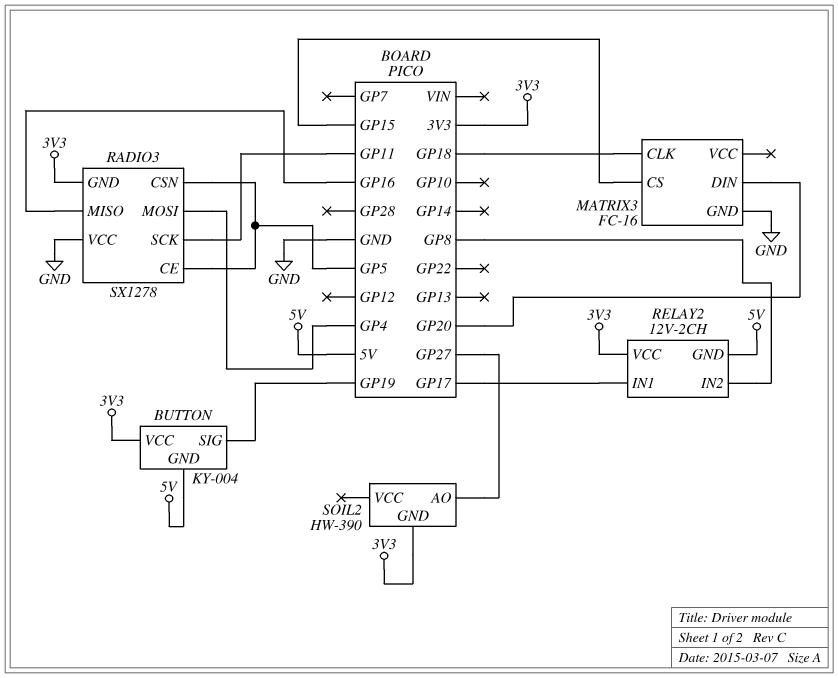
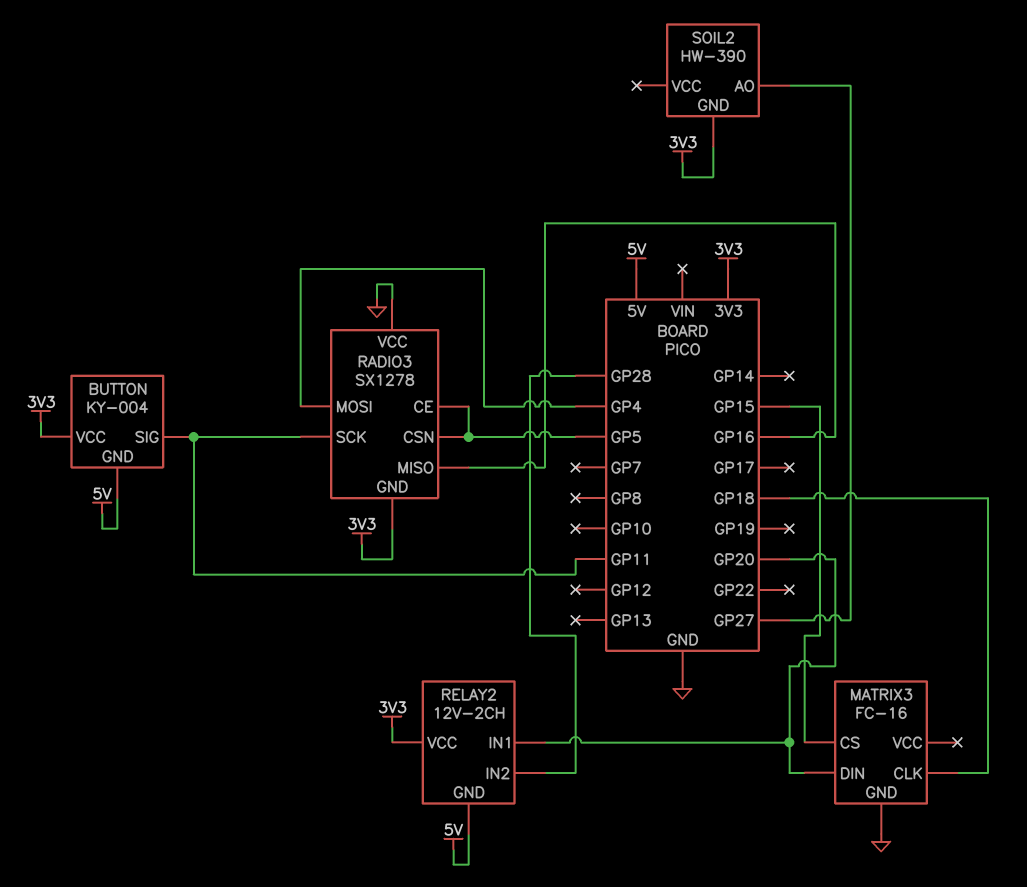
BUTTON pin SIG: GP19 -> GP11
RELAY2 pin IN1: GP17 -> GP20
RELAY2 pin IN2: GP8 -> GP28

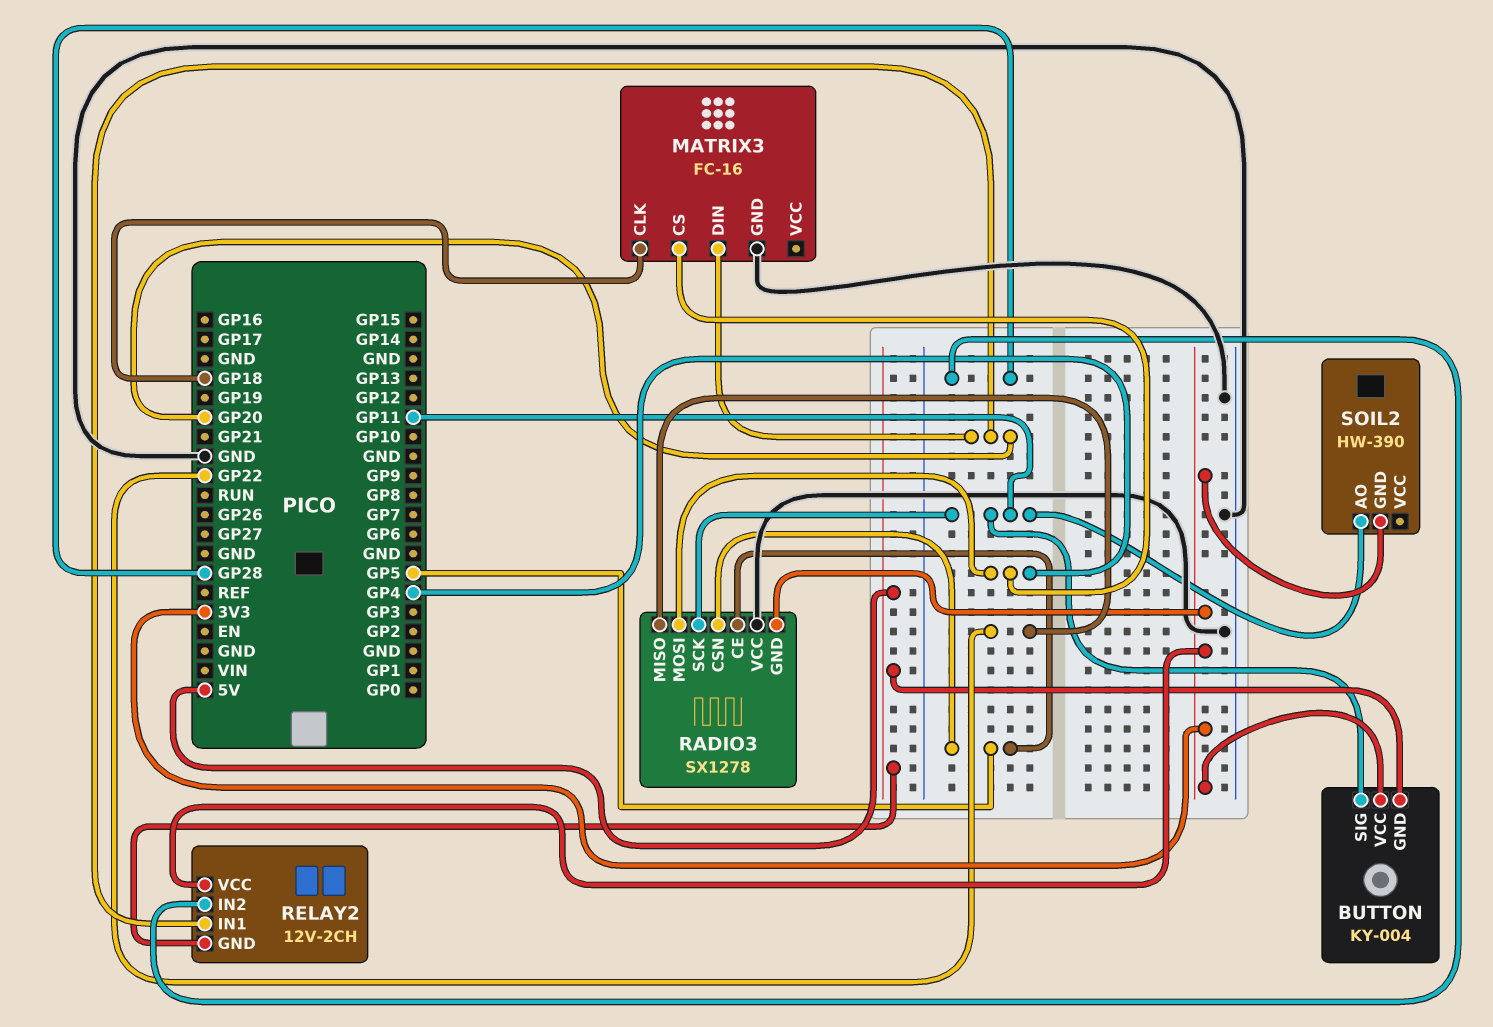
MATRIX3 pin CS: GP15 -> GP4
RADIO3 pin MISO: GP16 -> GP22
SOIL2 pin AO: GP27 -> GP11

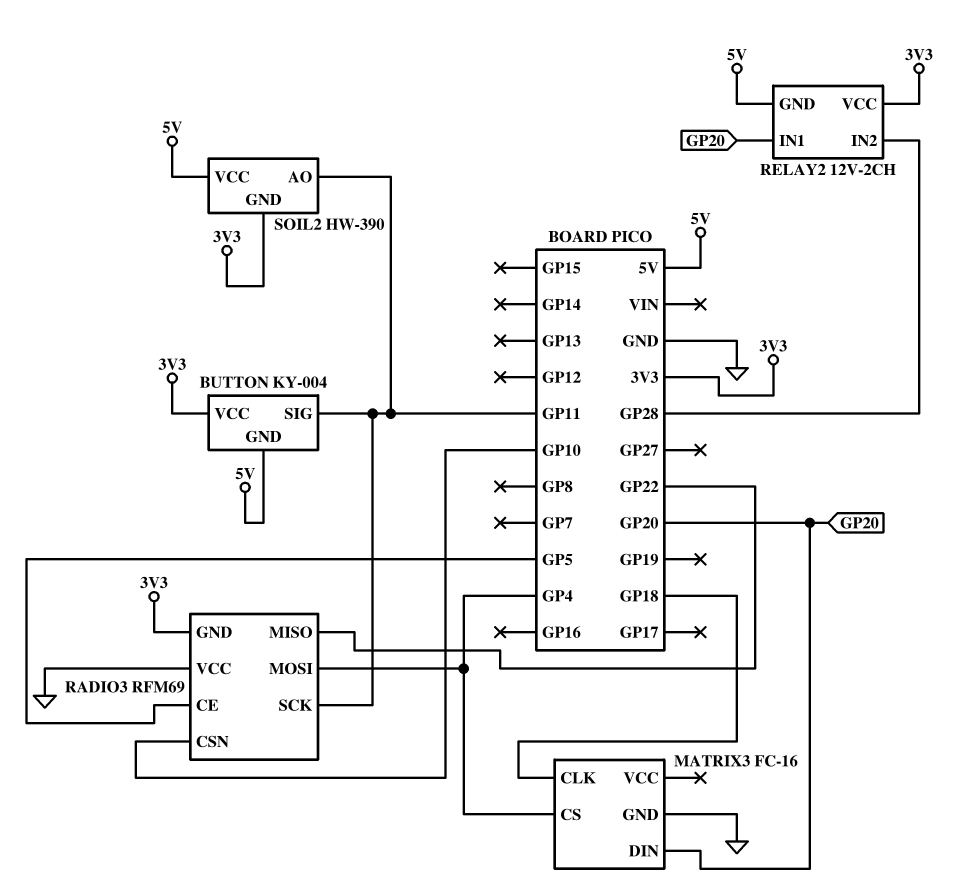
RADIO3: SX1278 -> RFM69
RADIO3 pin CSN: GP5 -> GP10
SOIL2 pin VCC: none -> 5V

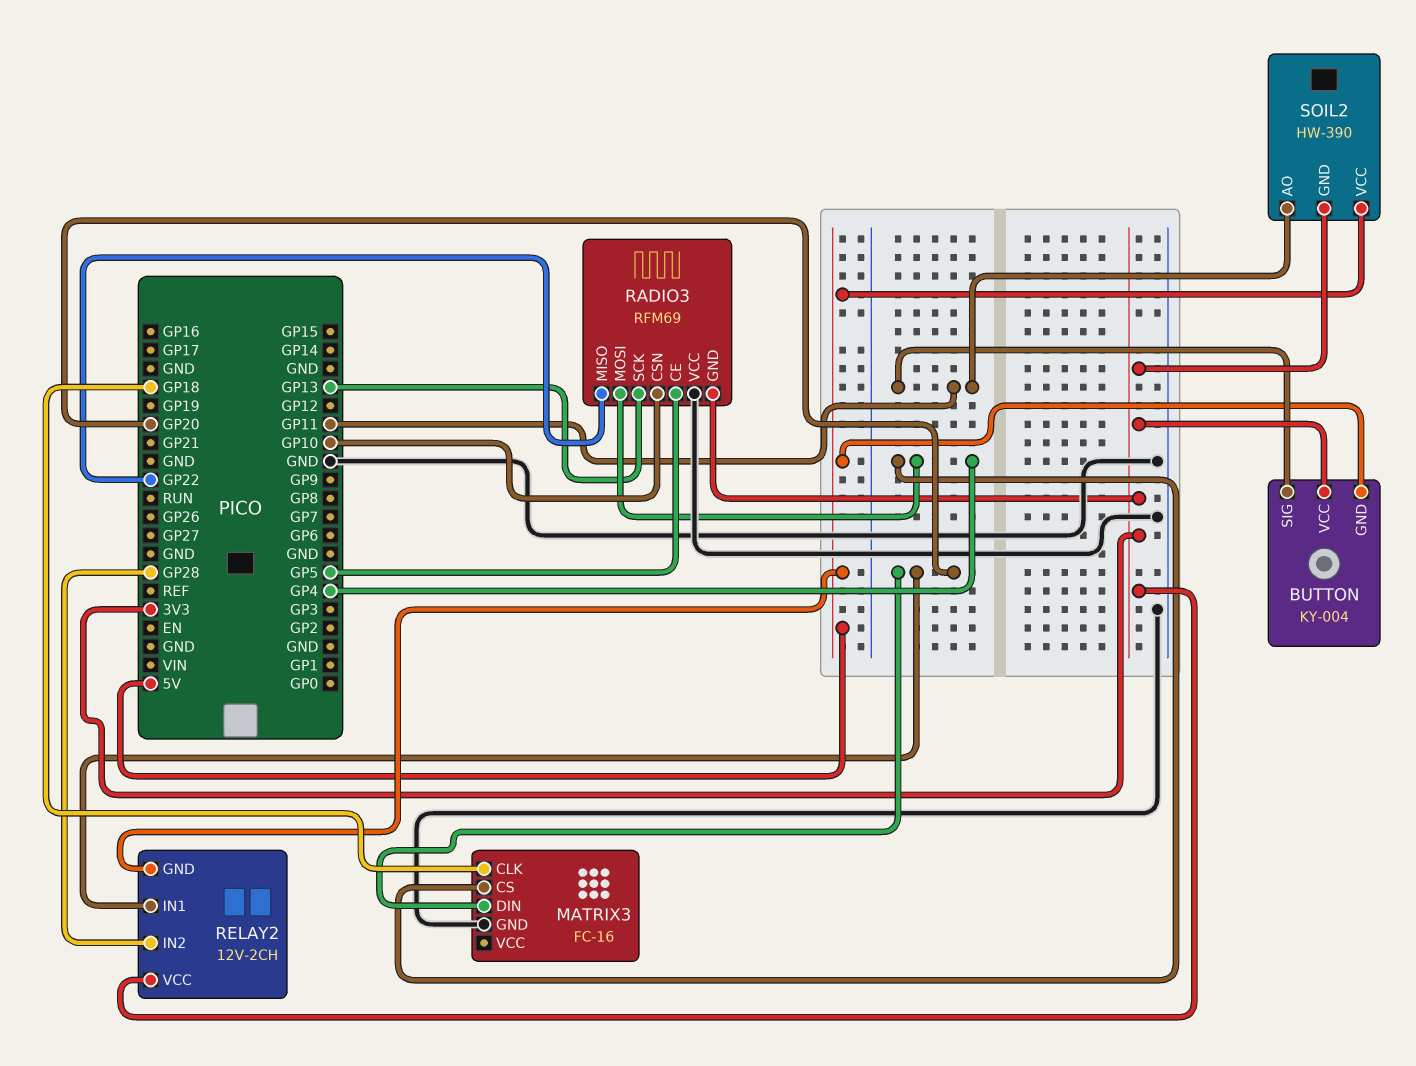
RADIO3 pin SCK: GP11 -> GP13

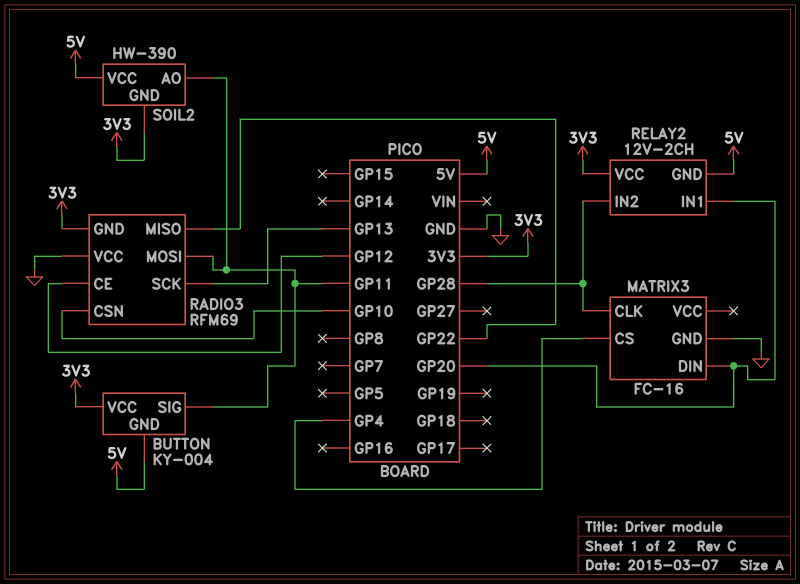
MATRIX3 pin CLK: GP18 -> GP28
RADIO3 pin CE: GP5 -> GP12
RADIO3 pin MOSI: GP4 -> GP11

